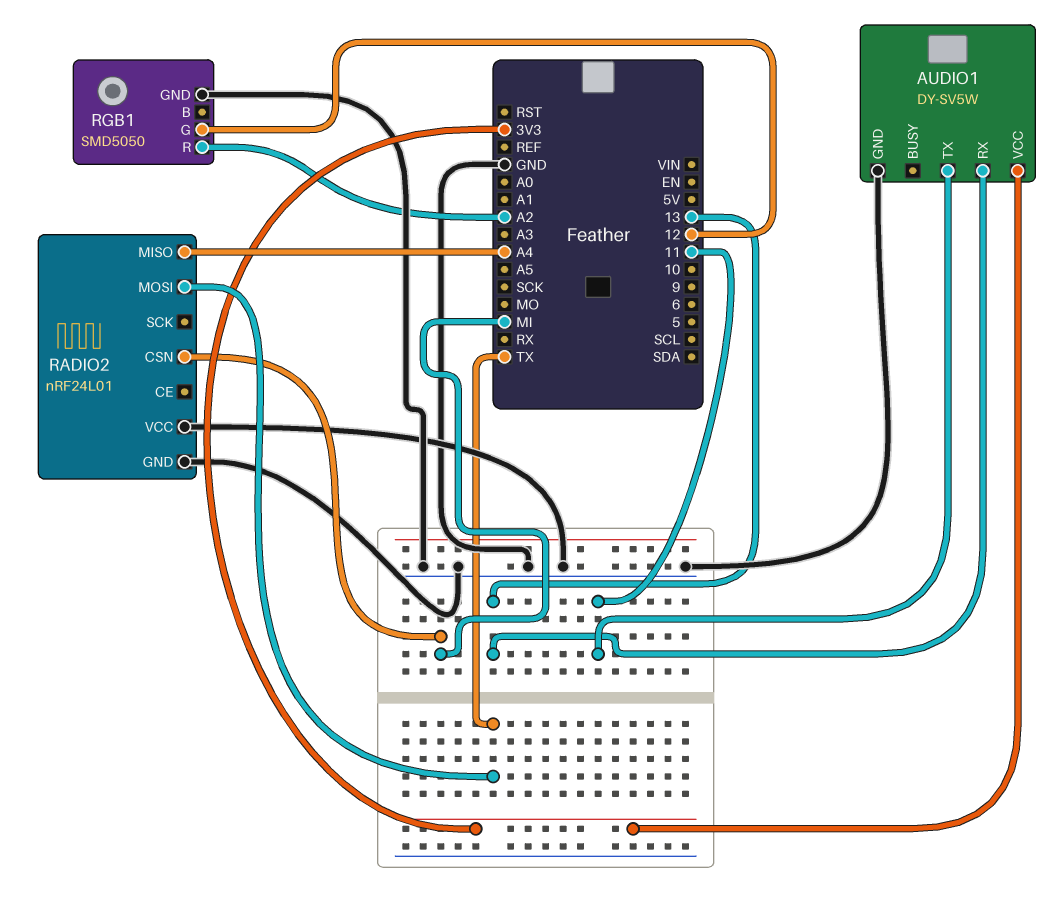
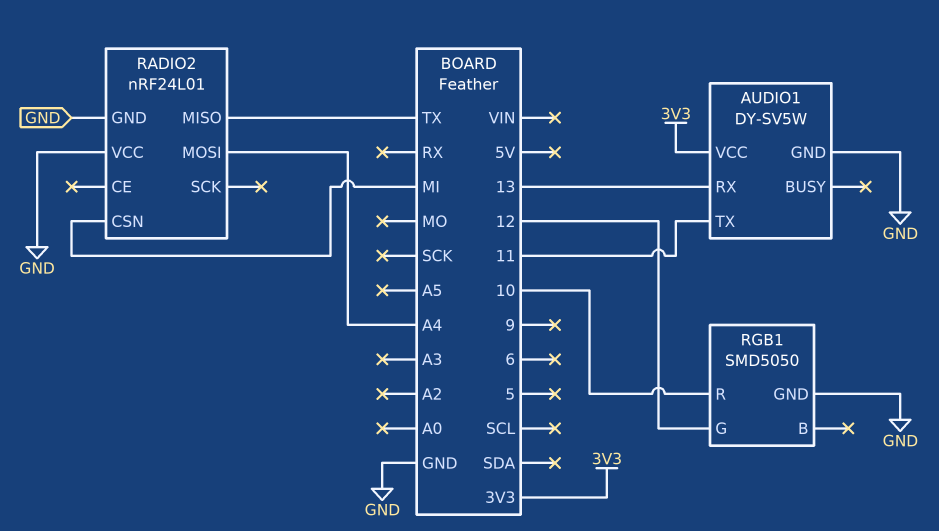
RADIO2 pin MISO: A4 -> TX
RADIO2 pin MOSI: TX -> A4
RGB1 pin R: A2 -> 10

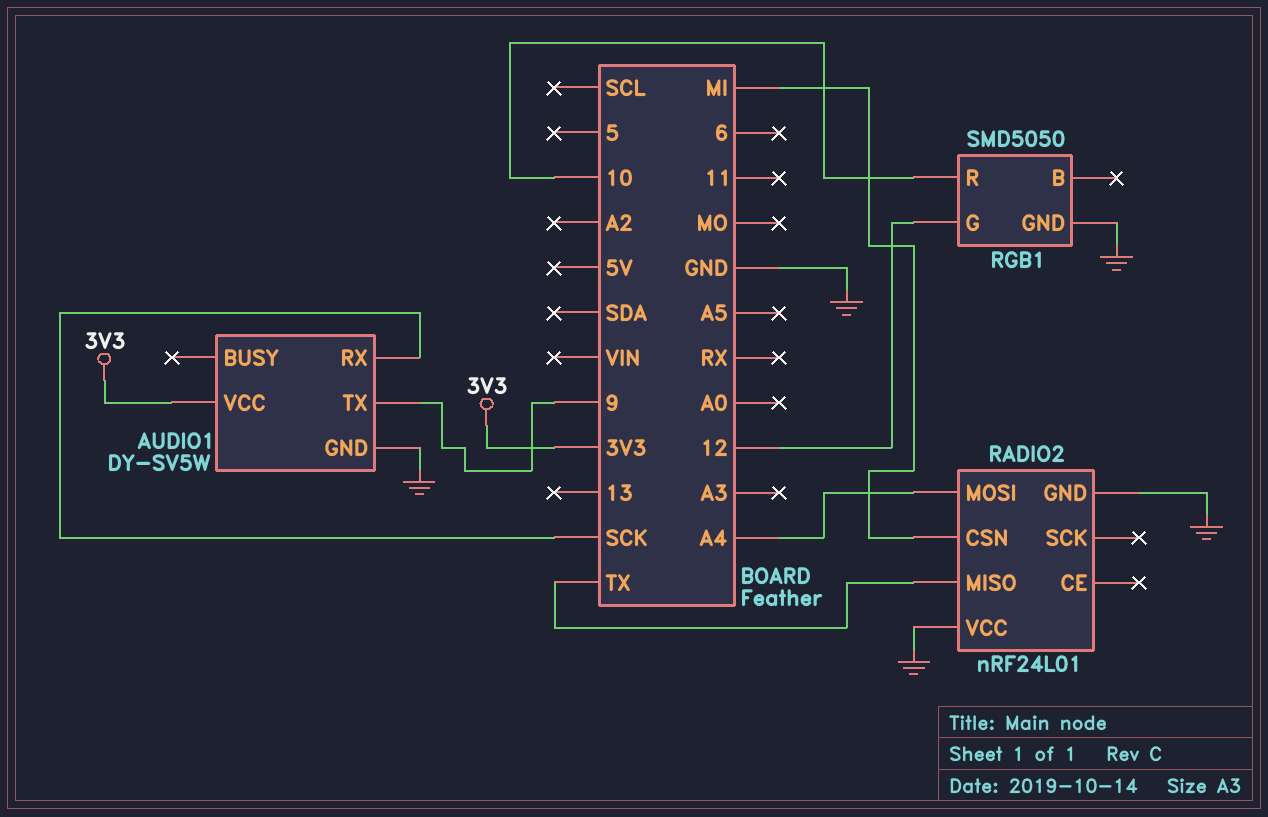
AUDIO1 pin RX: 13 -> SCK
AUDIO1 pin TX: 11 -> 9

